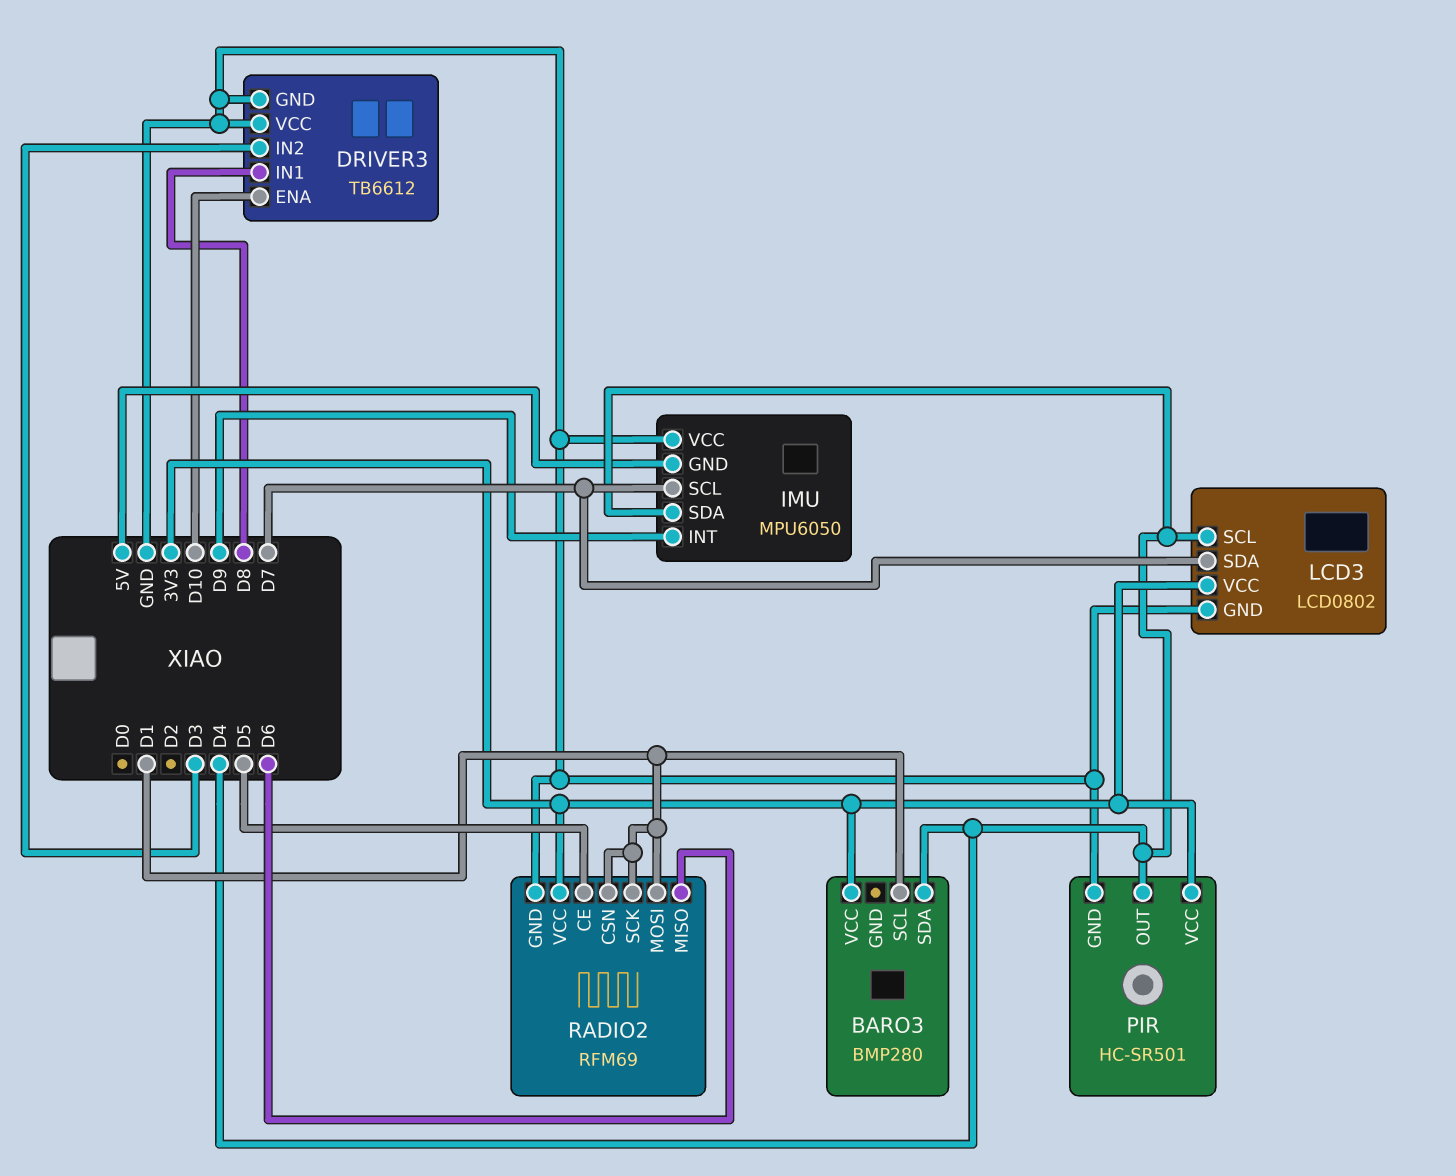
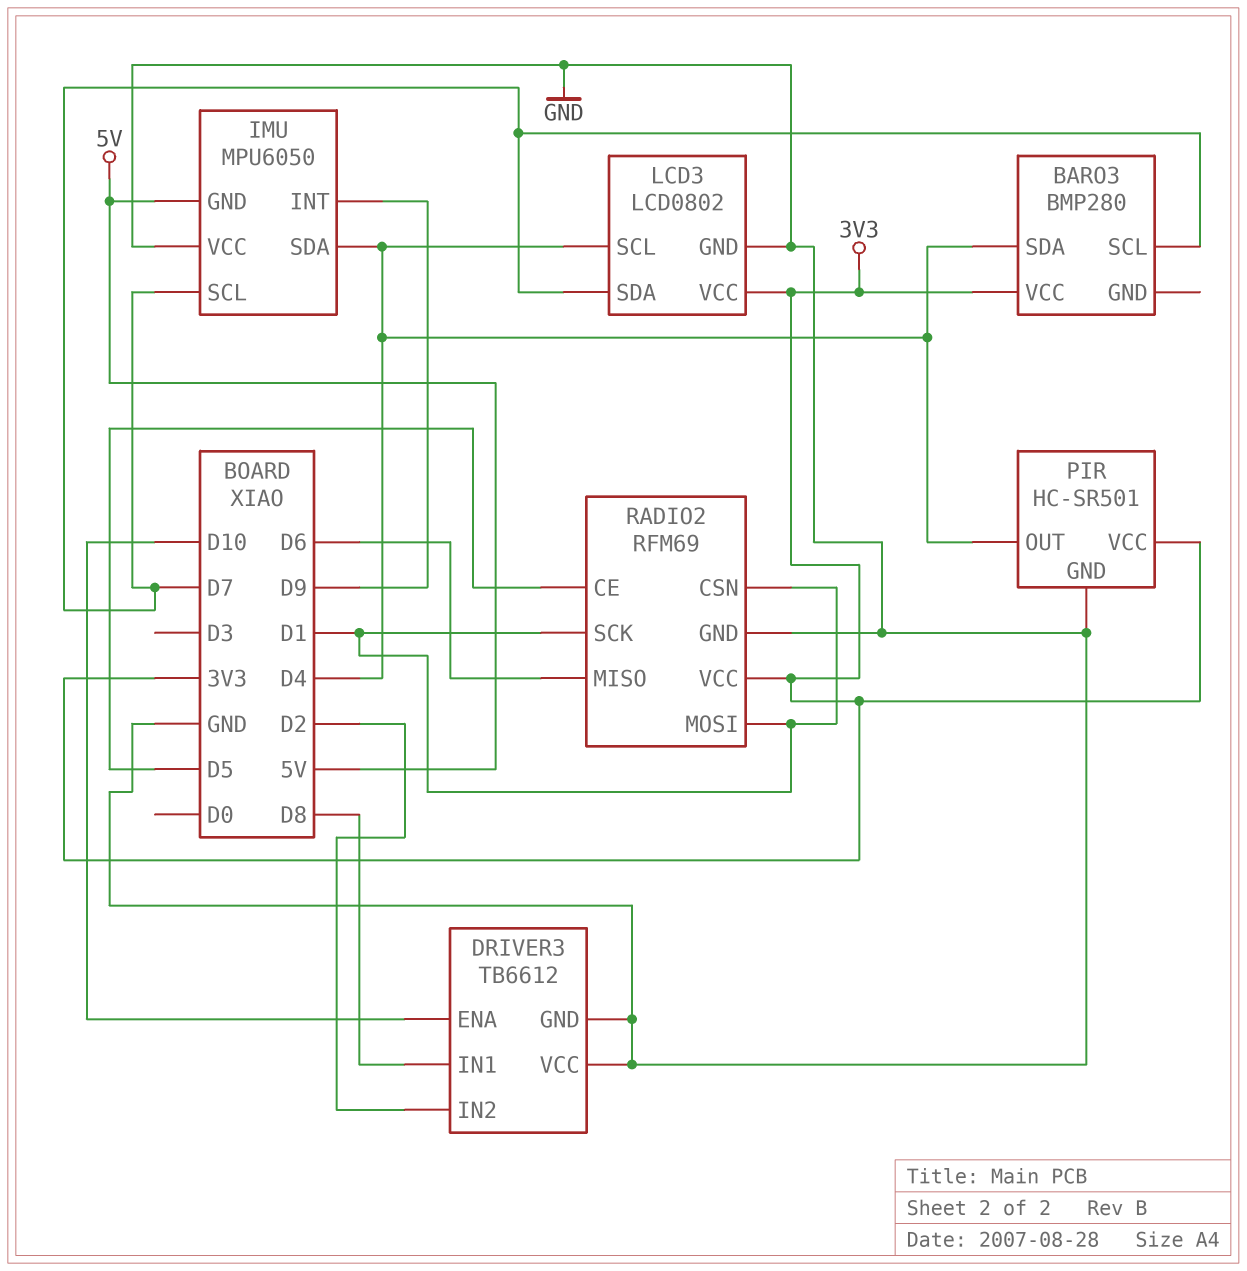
BARO3 pin SCL: D1 -> D7
DRIVER3 pin IN2: D3 -> D2

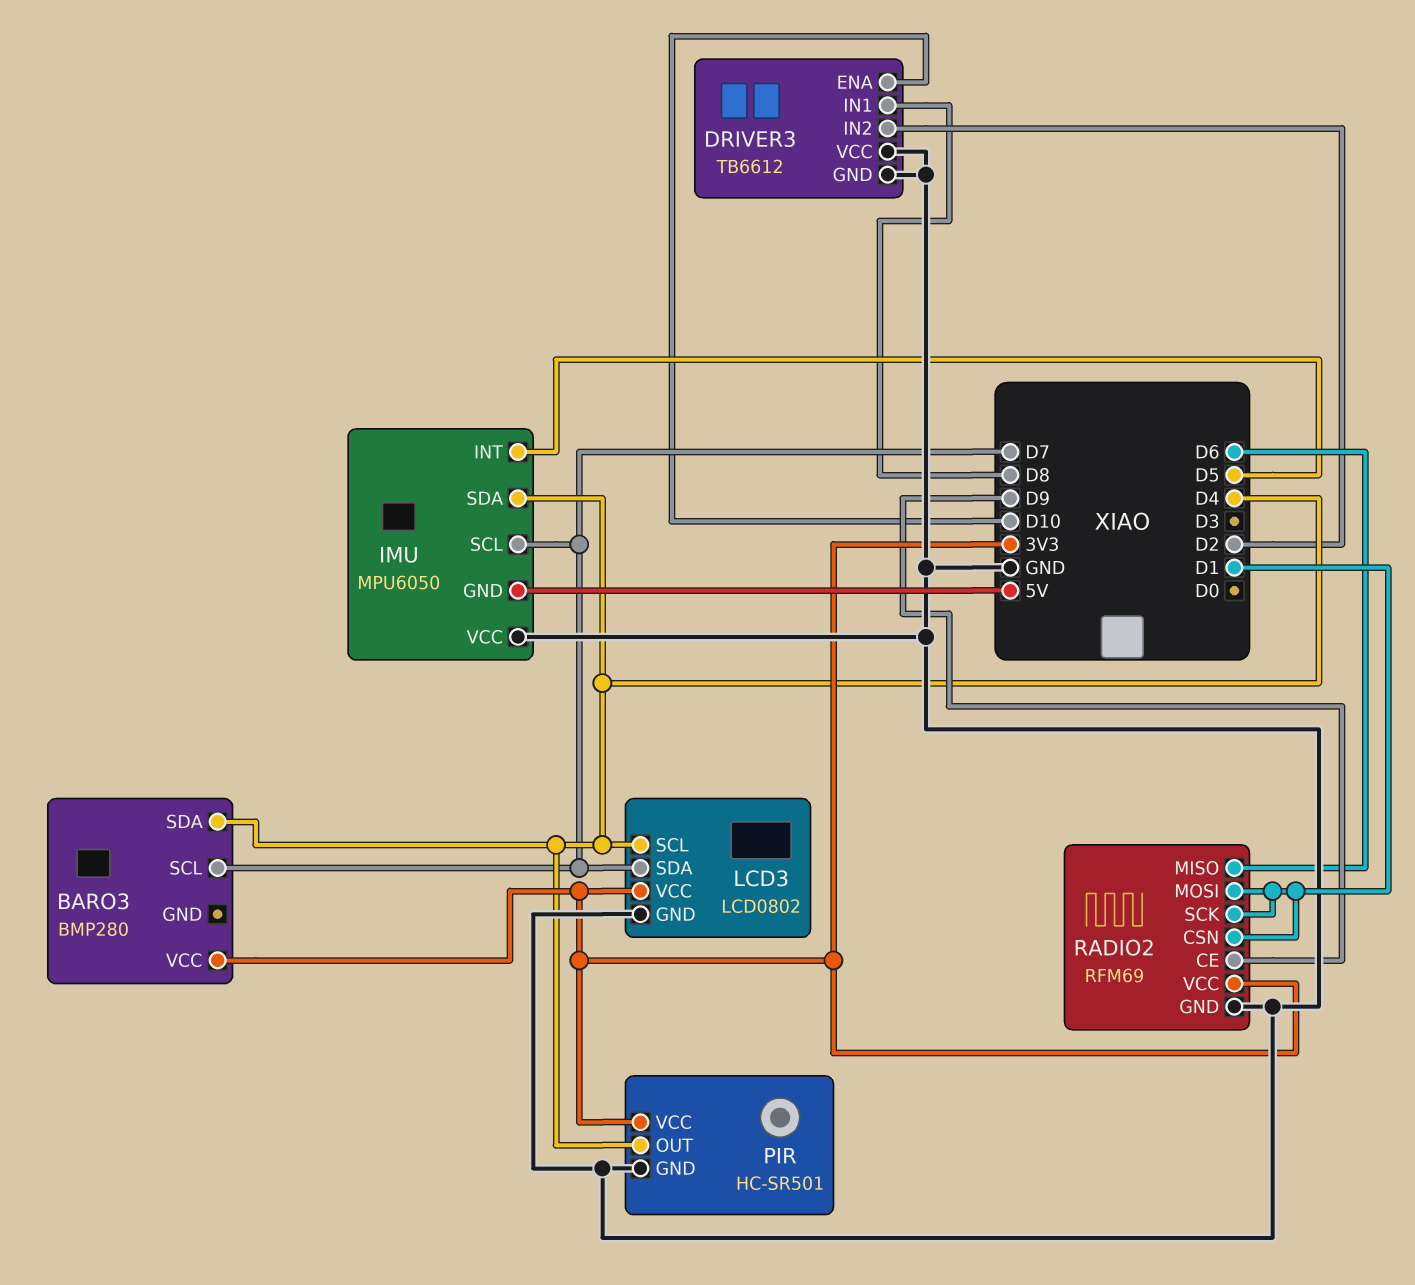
IMU pin INT: D9 -> D5
RADIO2 pin CE: D5 -> D9

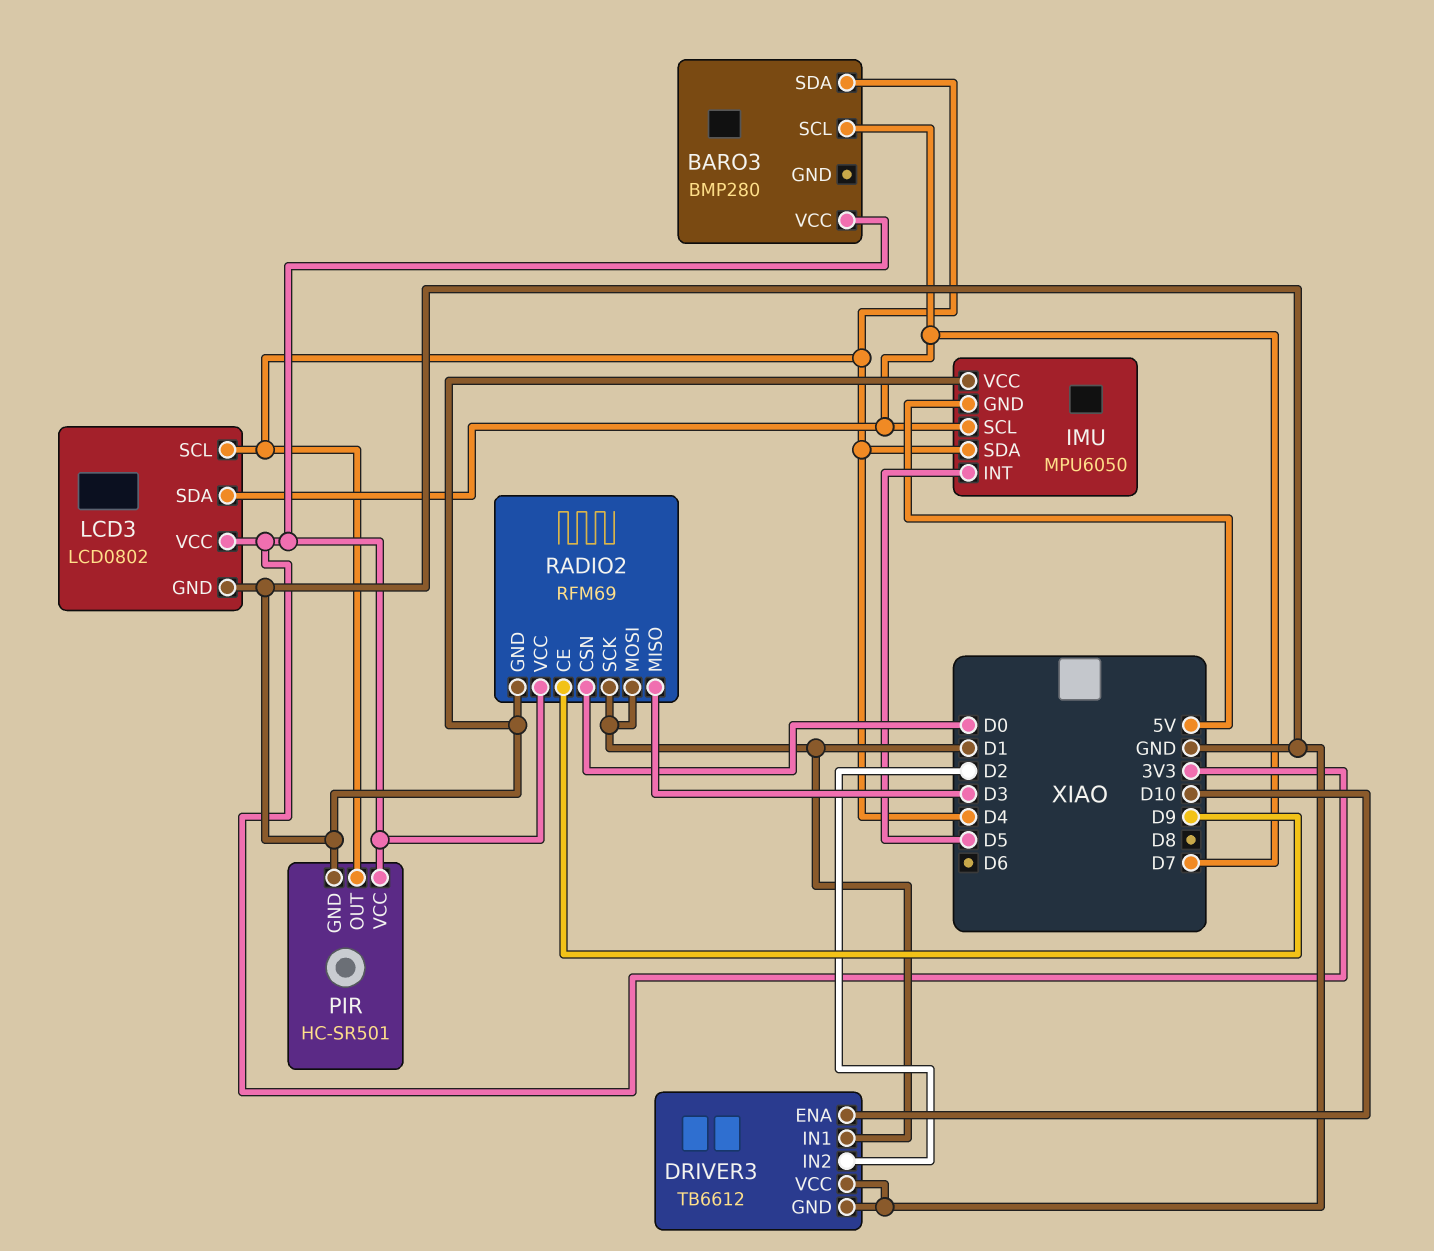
DRIVER3 pin IN1: D8 -> D1
RADIO2 pin CSN: D1 -> D0
RADIO2 pin MISO: D6 -> D3

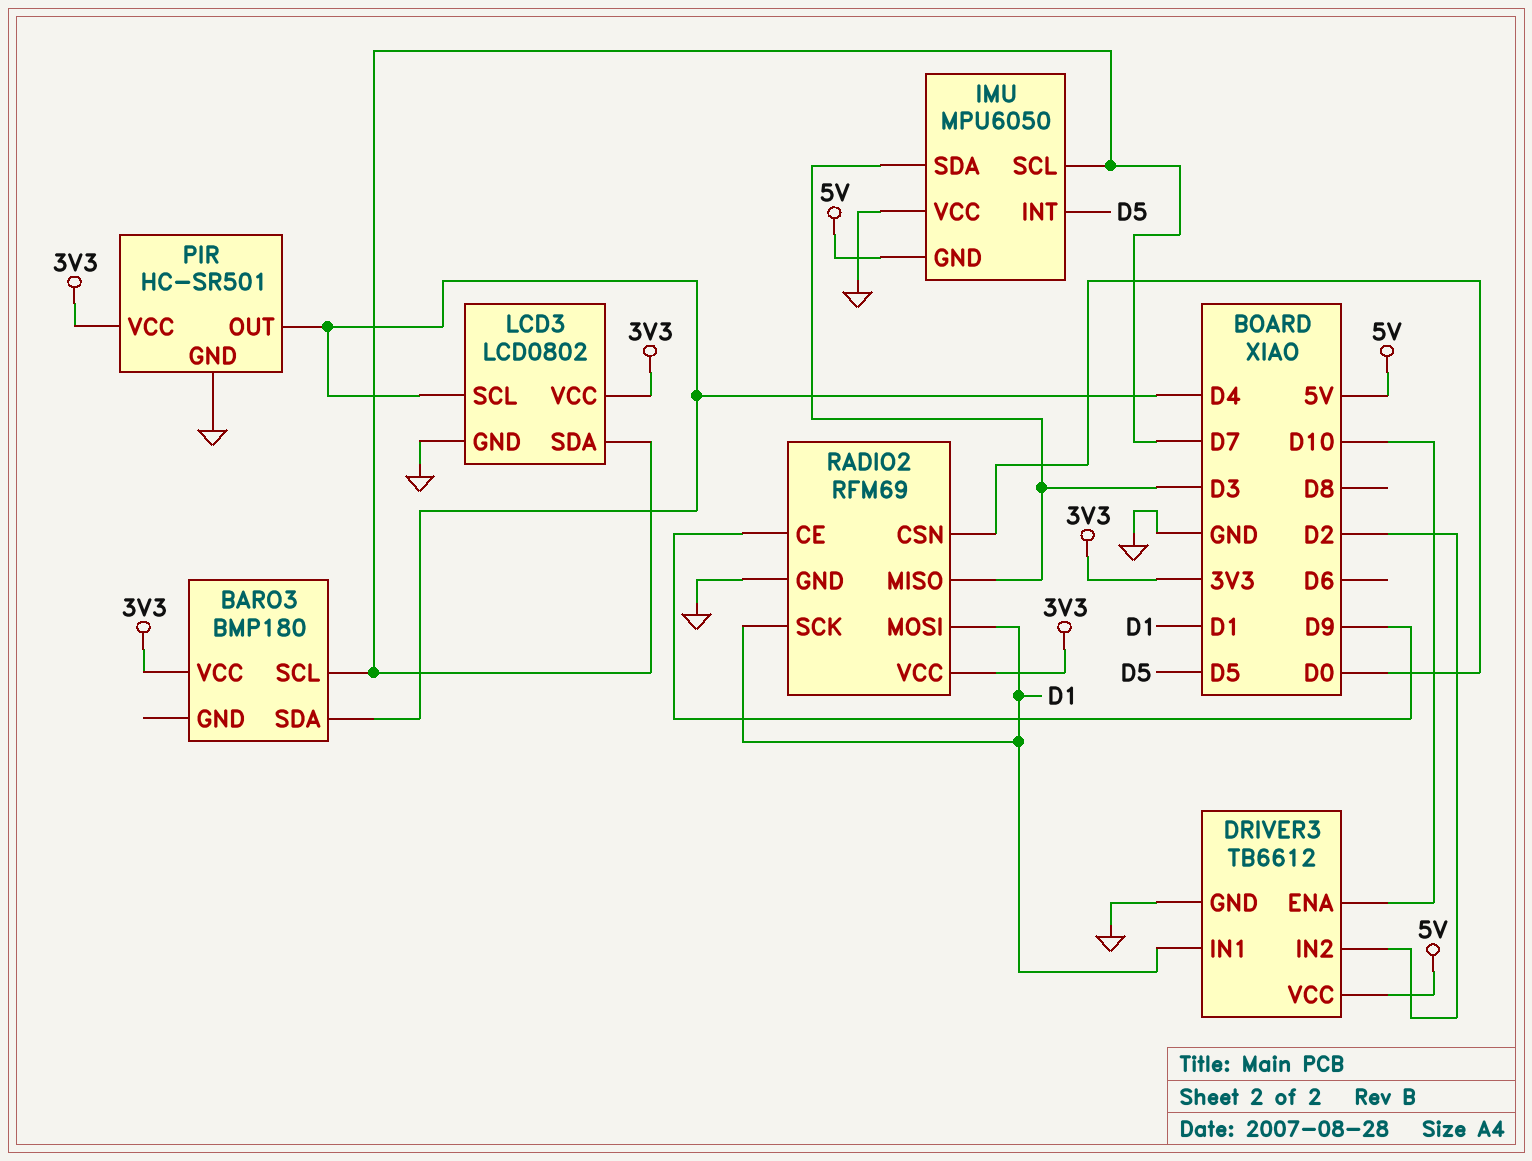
BARO3: BMP280 -> BMP180
DRIVER3 pin VCC: GND -> 5V
IMU pin SDA: D4 -> D3

